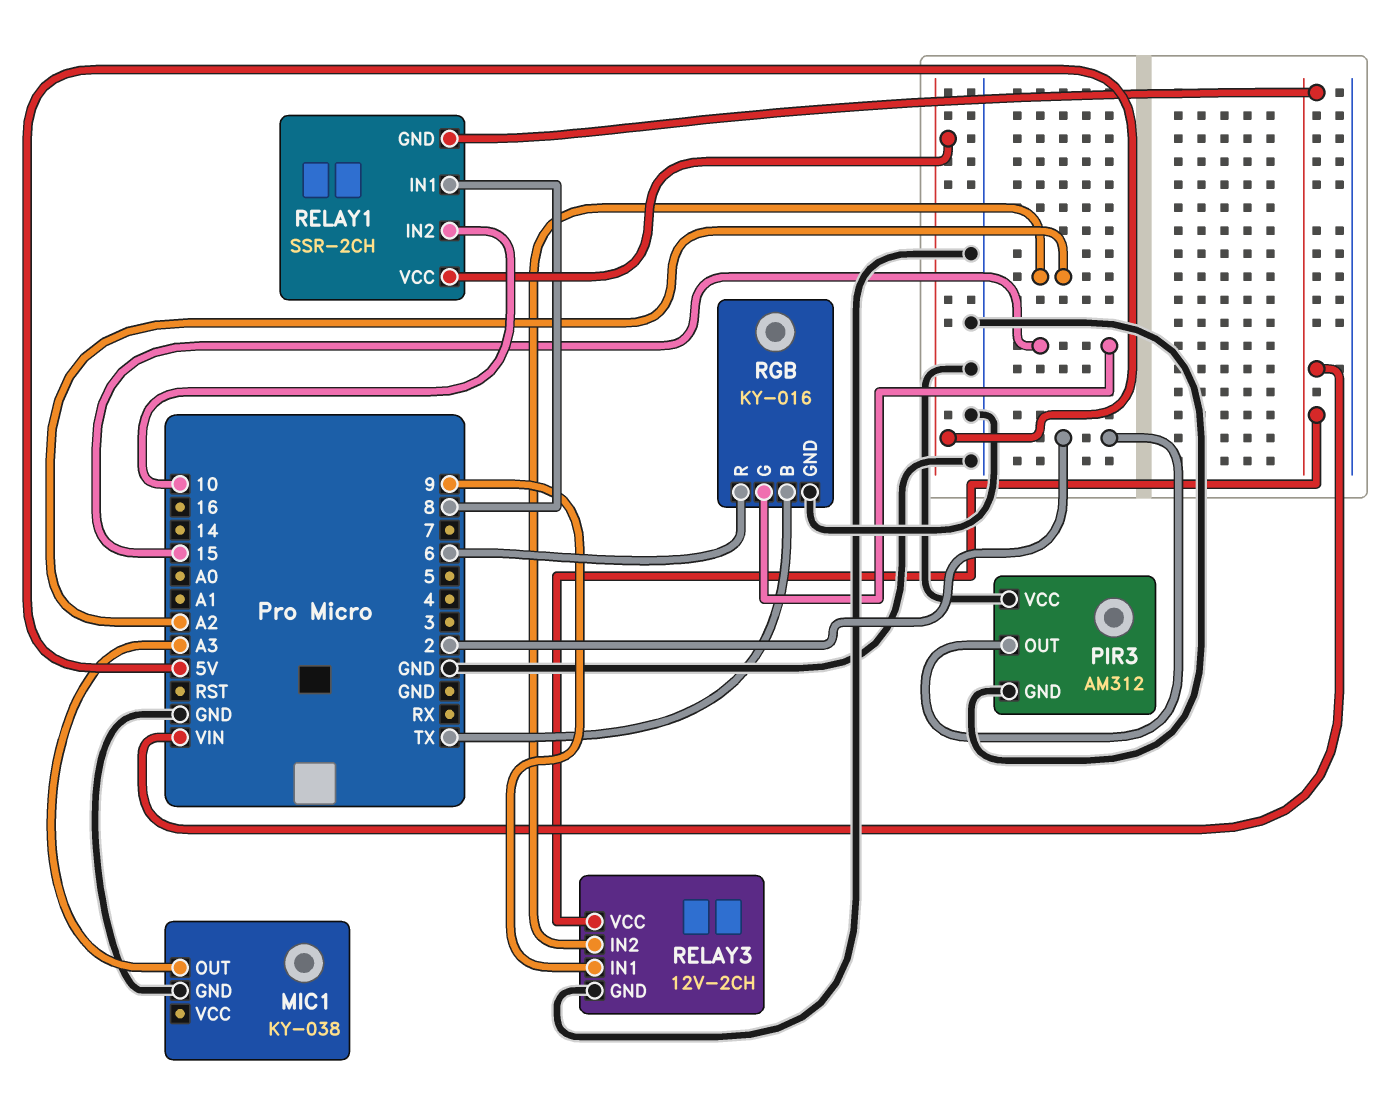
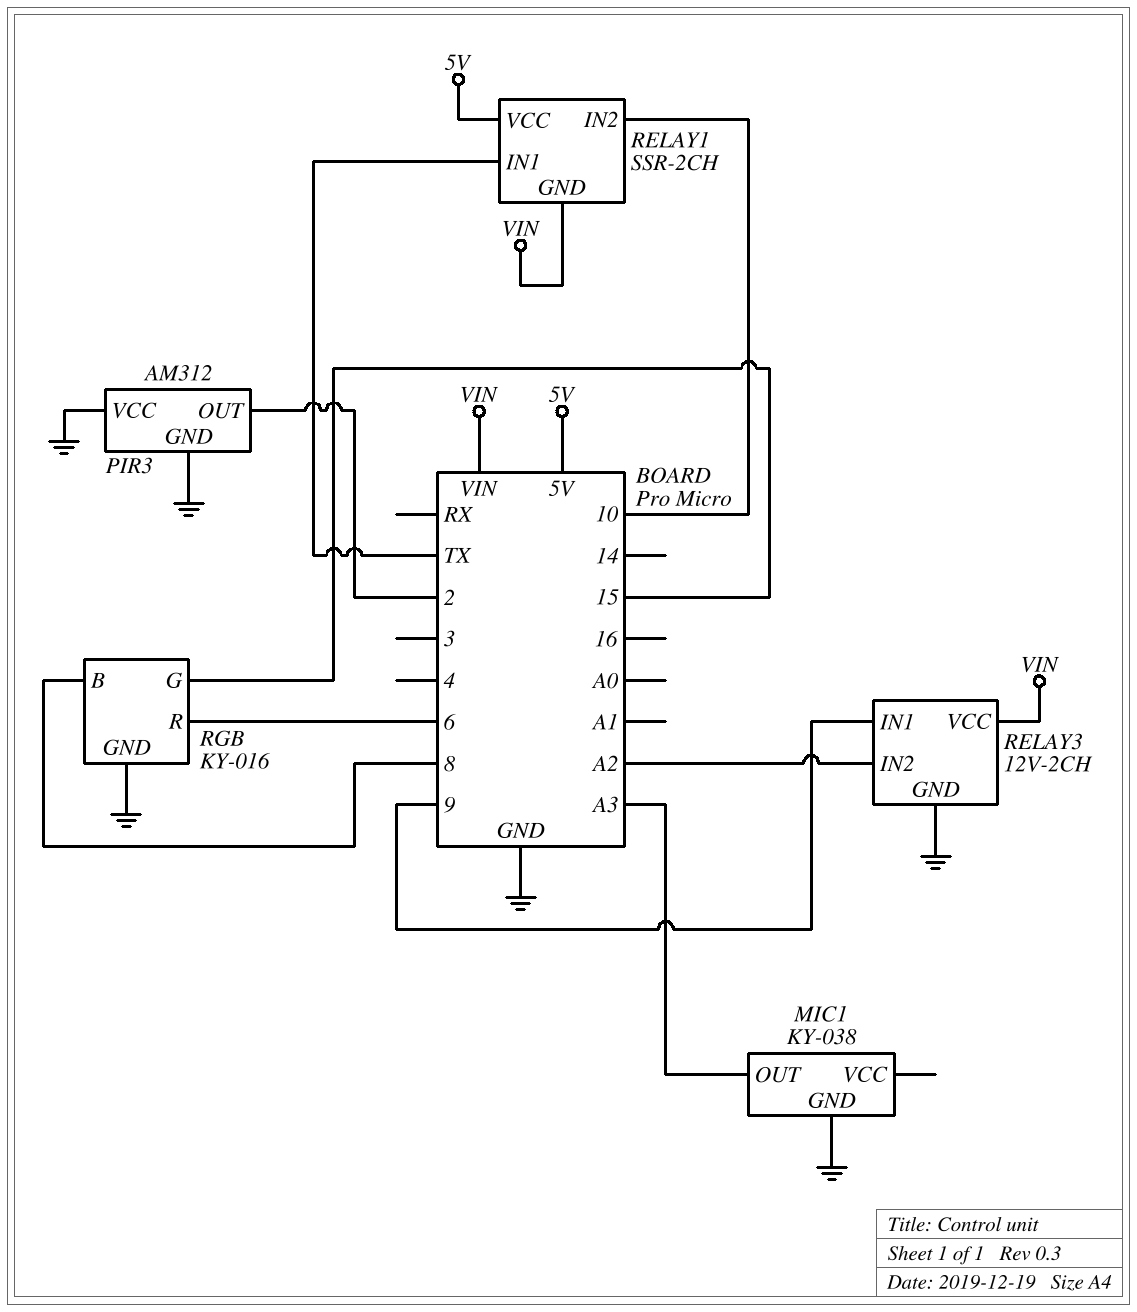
RELAY1 pin IN1: 8 -> TX
RGB pin B: TX -> 8

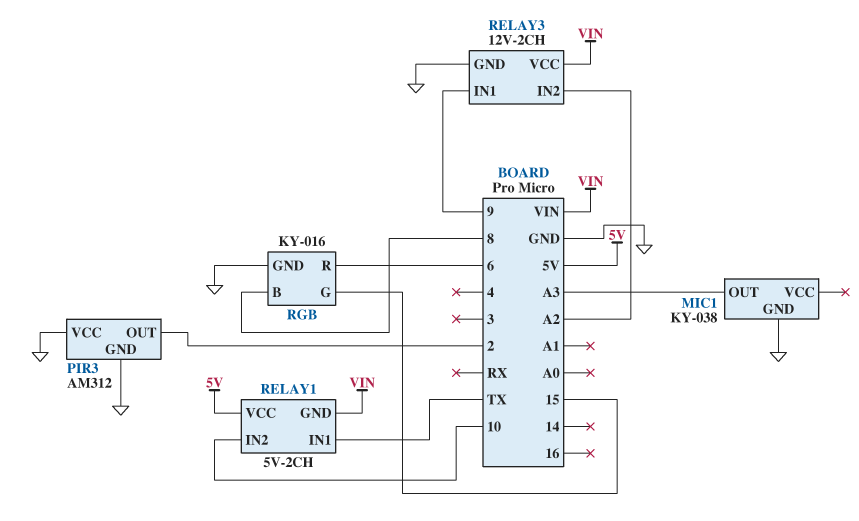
RELAY1: SSR-2CH -> 5V-2CH

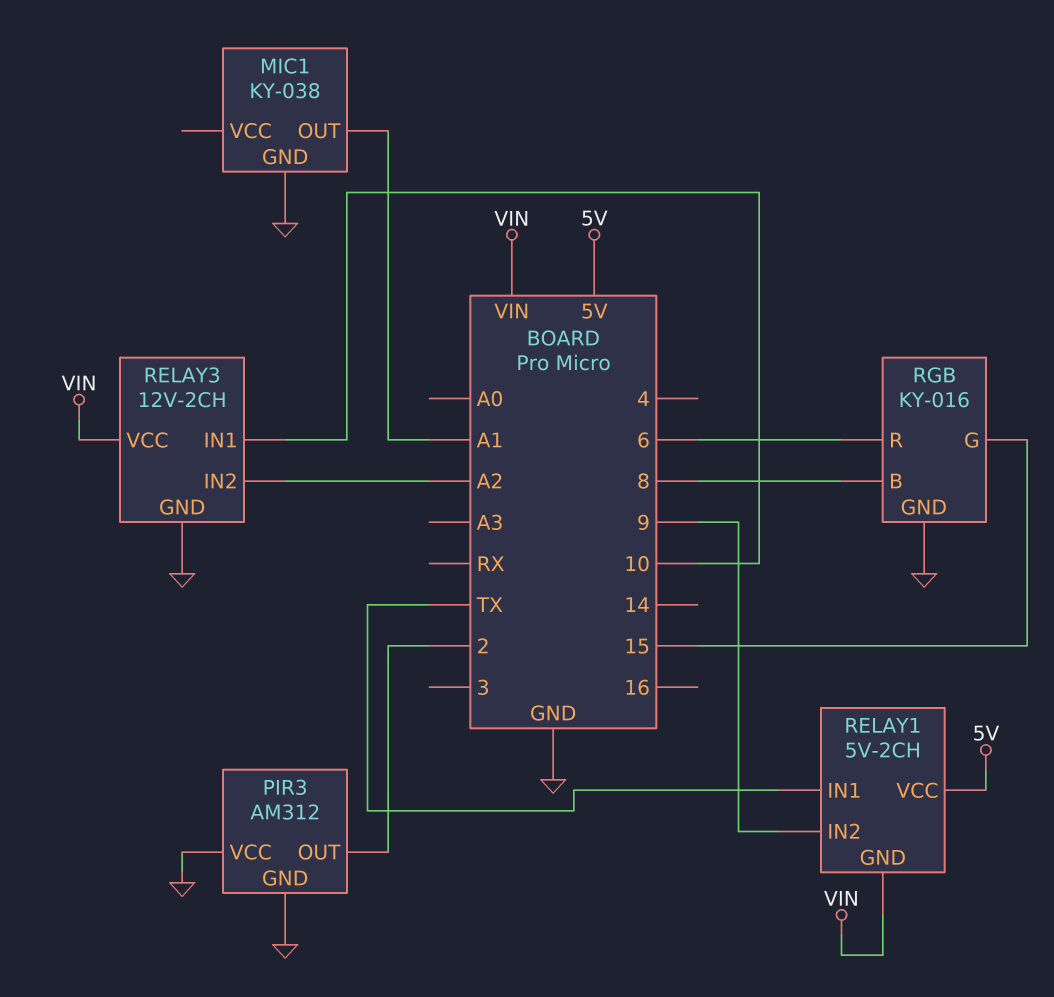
MIC1 pin OUT: A3 -> A1
RELAY1 pin IN2: 10 -> 9
RELAY3 pin IN1: 9 -> 10

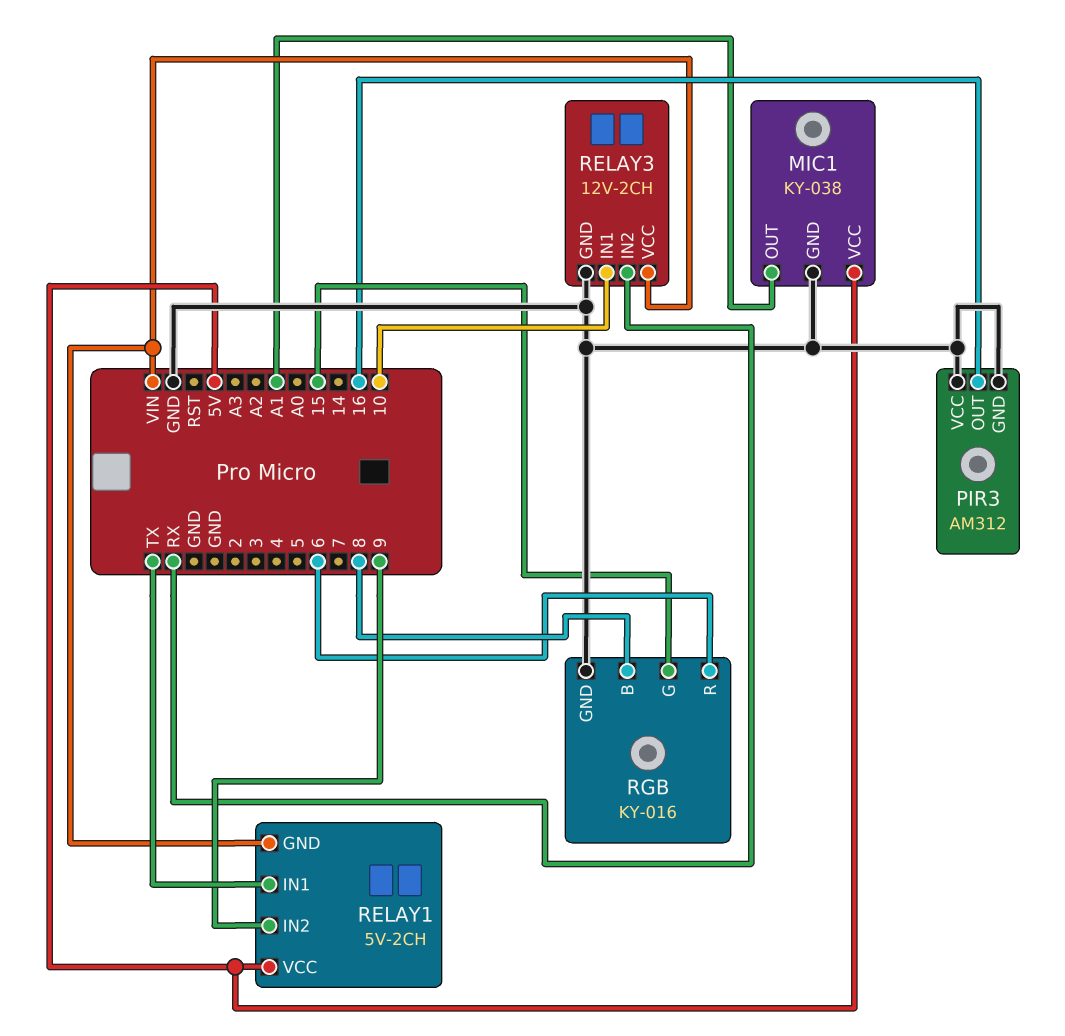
MIC1 pin VCC: none -> 5V
PIR3 pin OUT: 2 -> 16
RELAY3 pin IN2: A2 -> RX

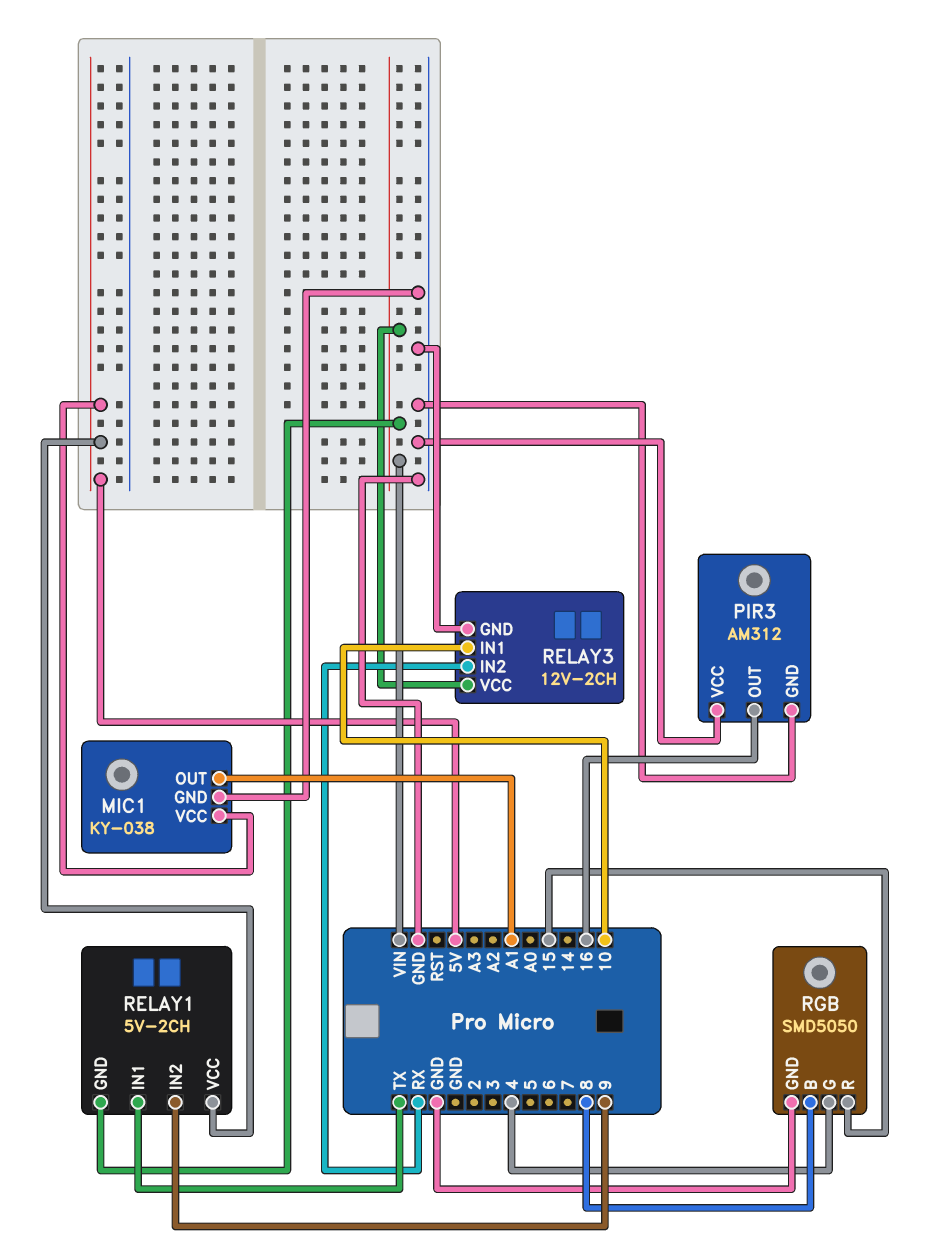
RGB: KY-016 -> SMD5050
RGB pin G: 15 -> 4
RGB pin R: 6 -> 15

